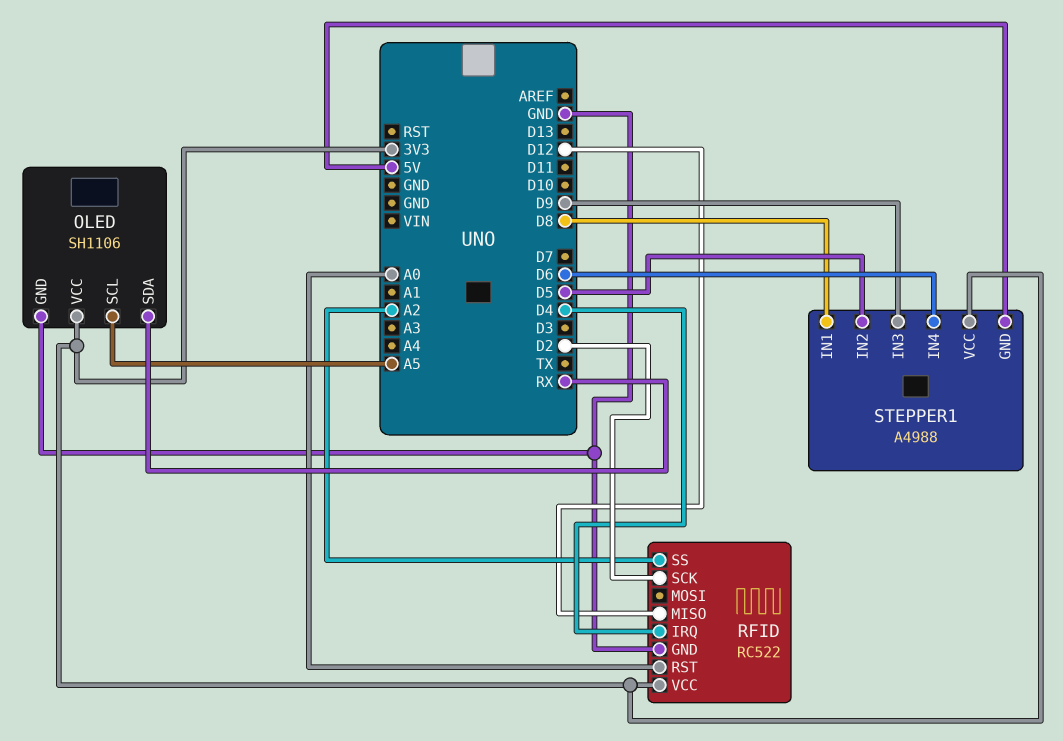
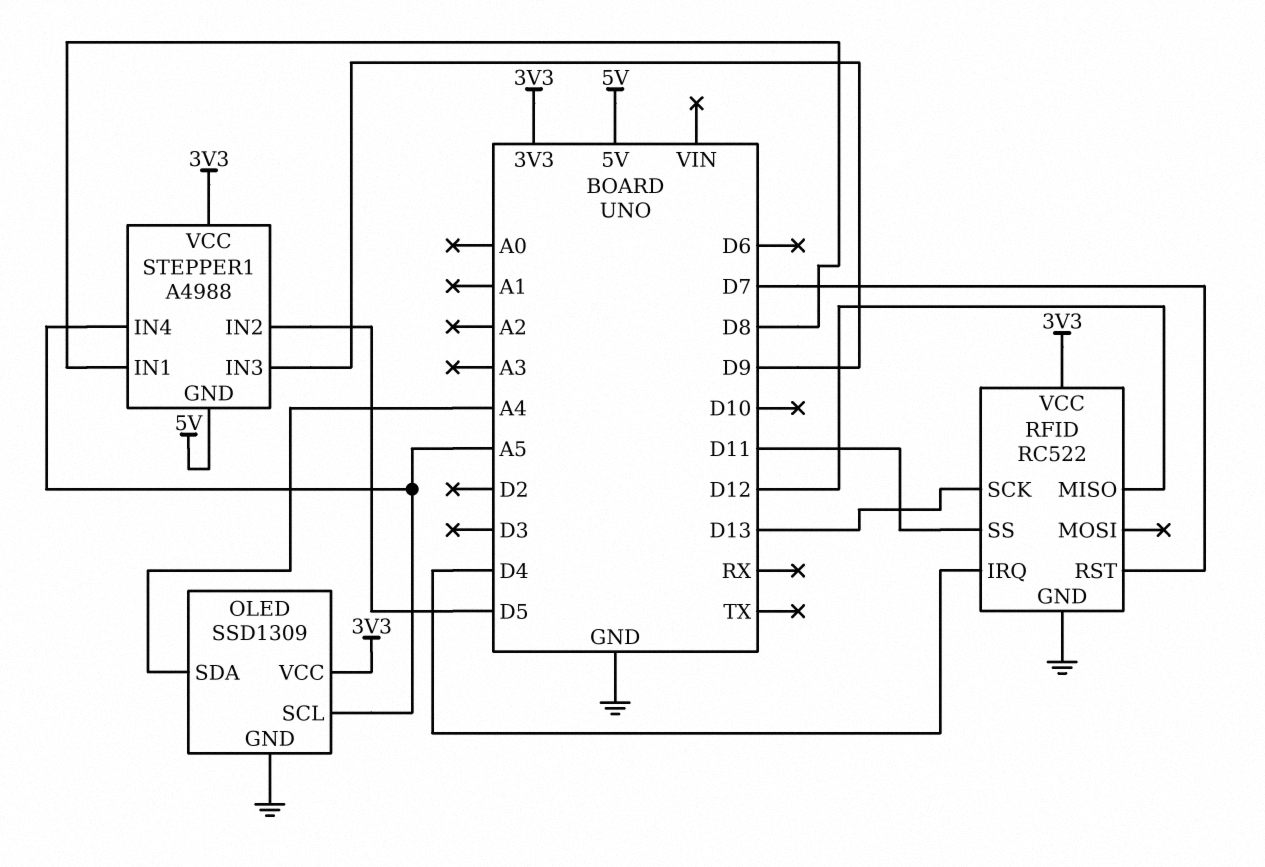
OLED: SH1106 -> SSD1309
OLED pin SDA: RX -> A4
RFID pin RST: A0 -> D7
RFID pin SCK: D2 -> D13
RFID pin SS: A2 -> D11
STEPPER1 pin IN4: D6 -> A5

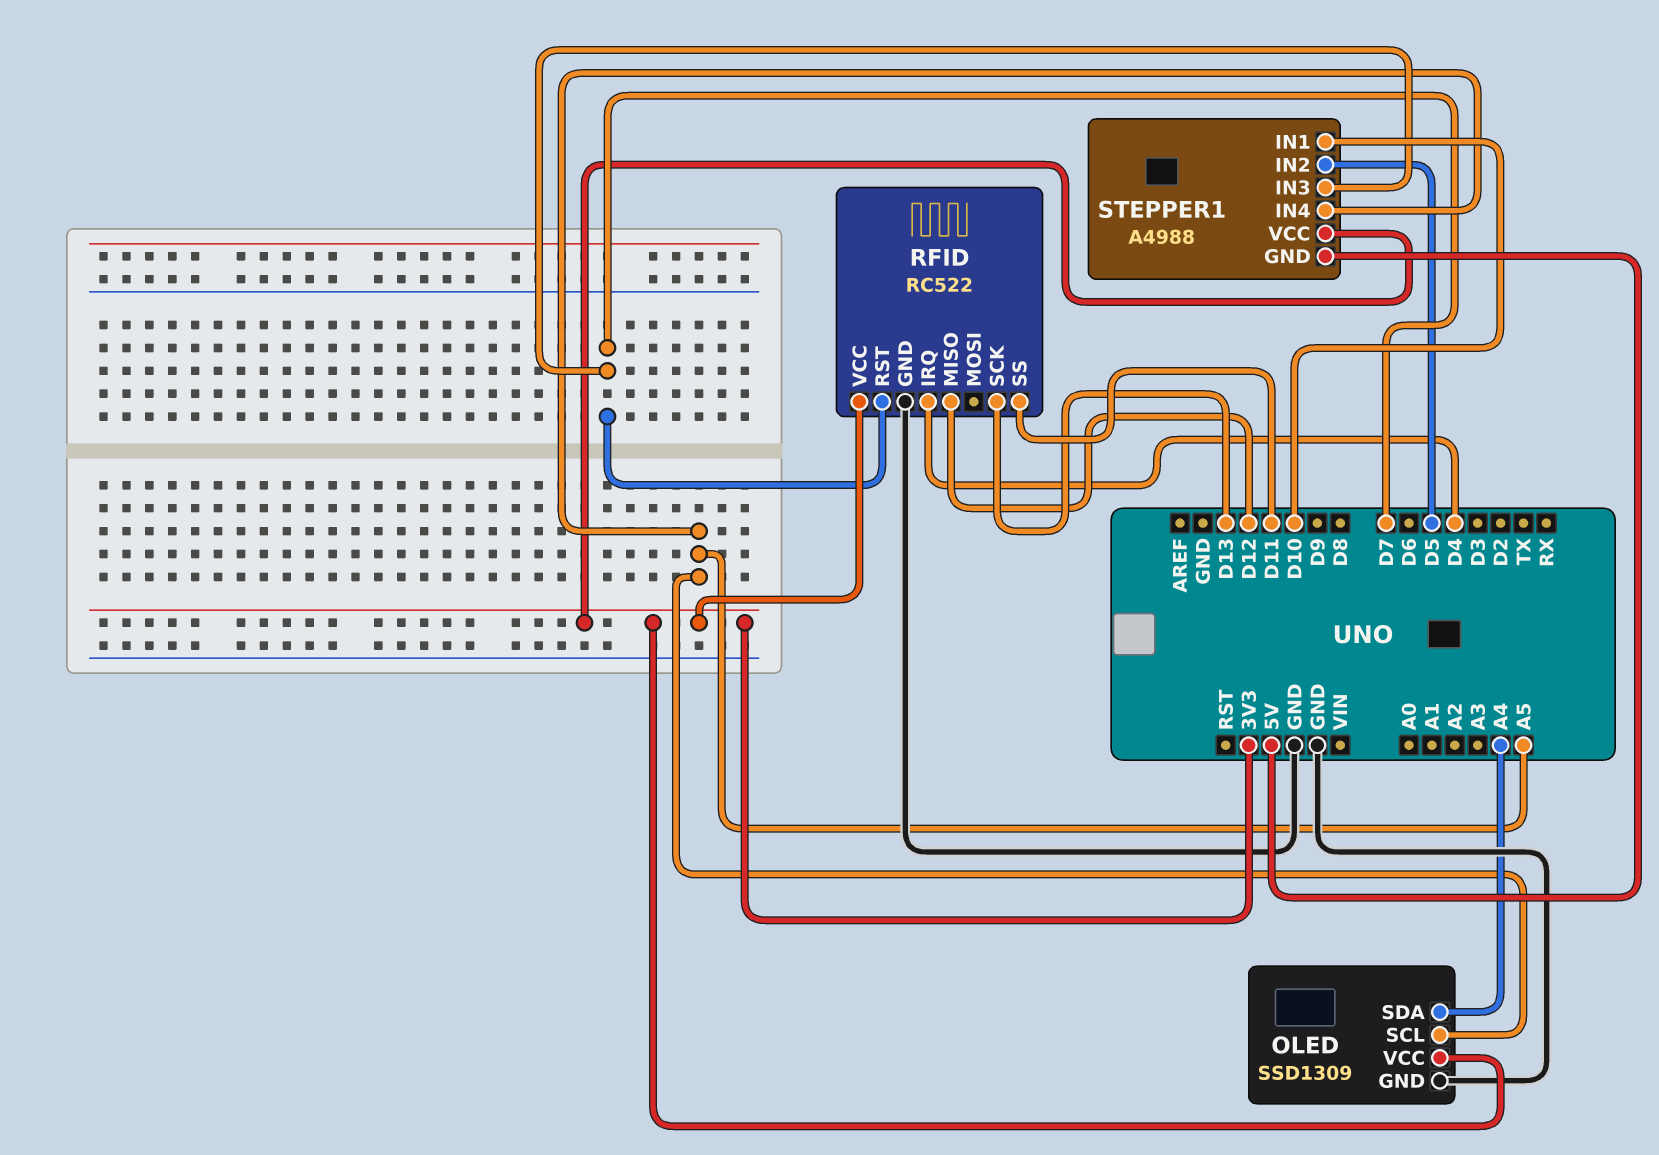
STEPPER1 pin IN1: D8 -> D10
STEPPER1 pin IN3: D9 -> D7

